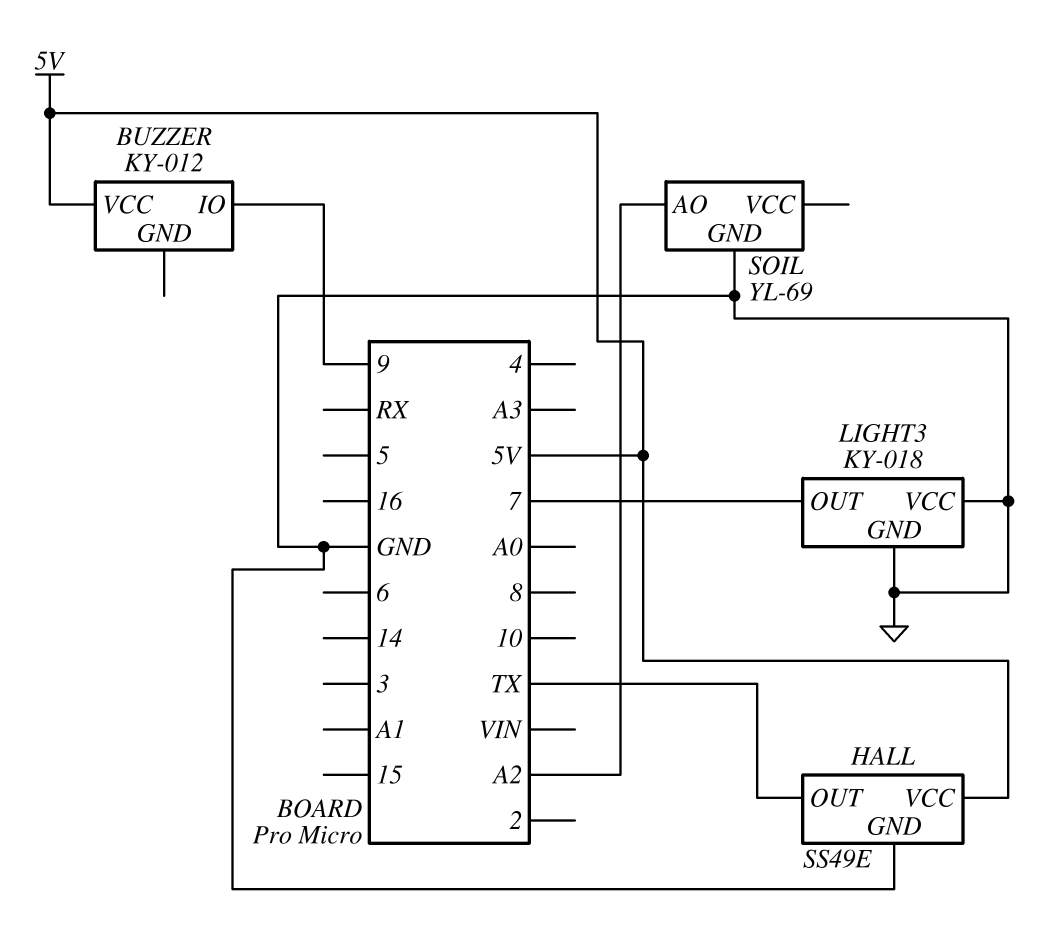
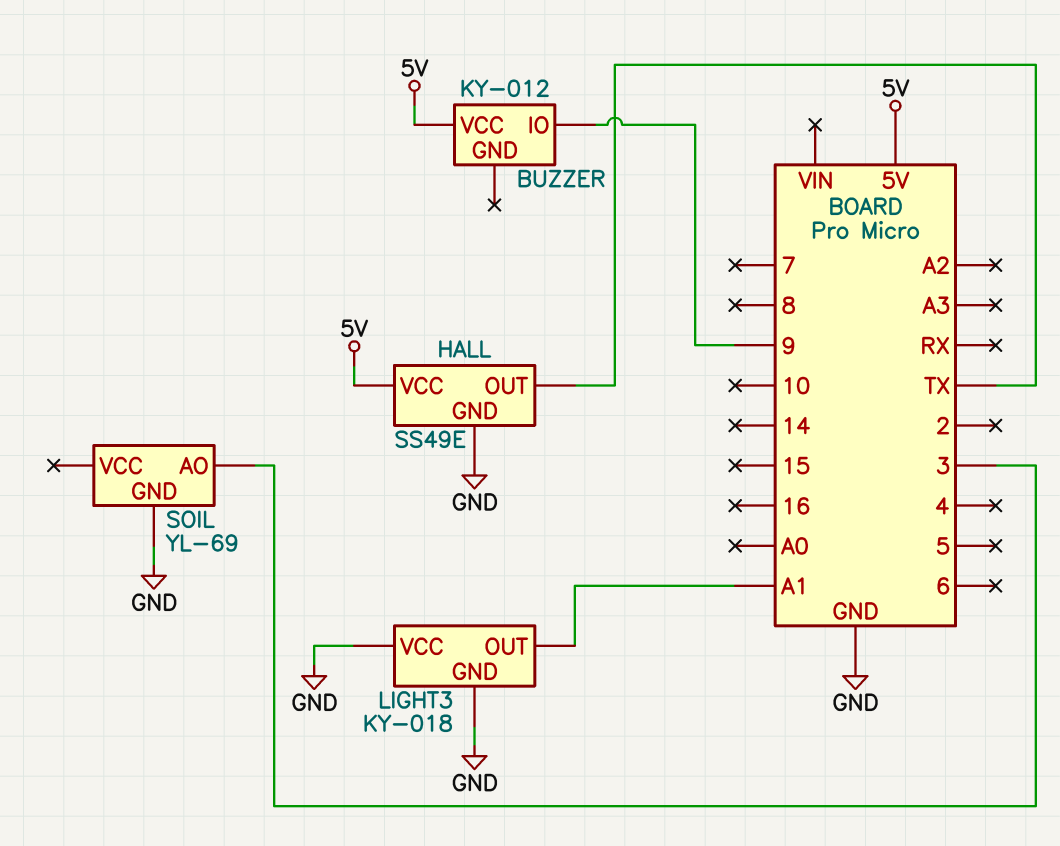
LIGHT3 pin OUT: 7 -> A1
SOIL pin AO: A2 -> 3

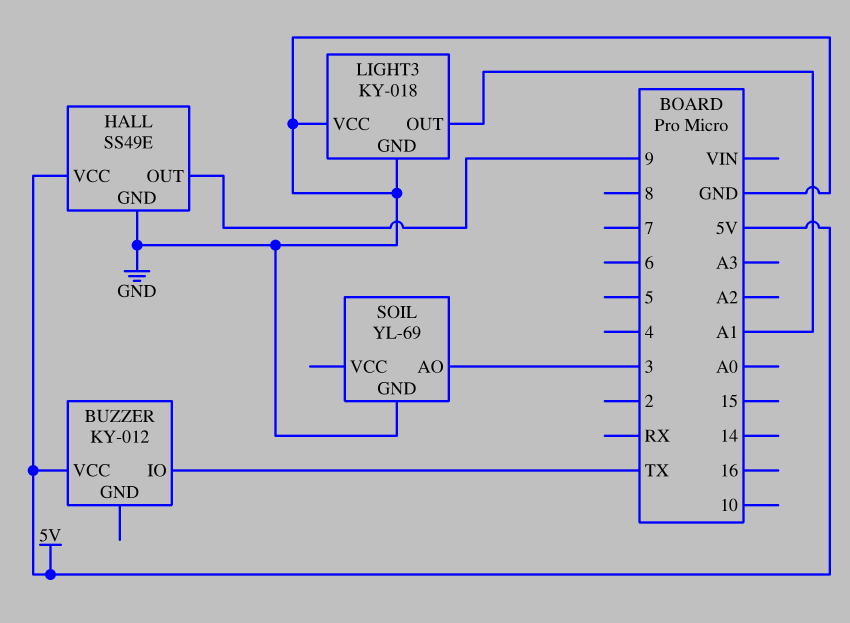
BUZZER pin IO: 9 -> TX
HALL pin OUT: TX -> 9

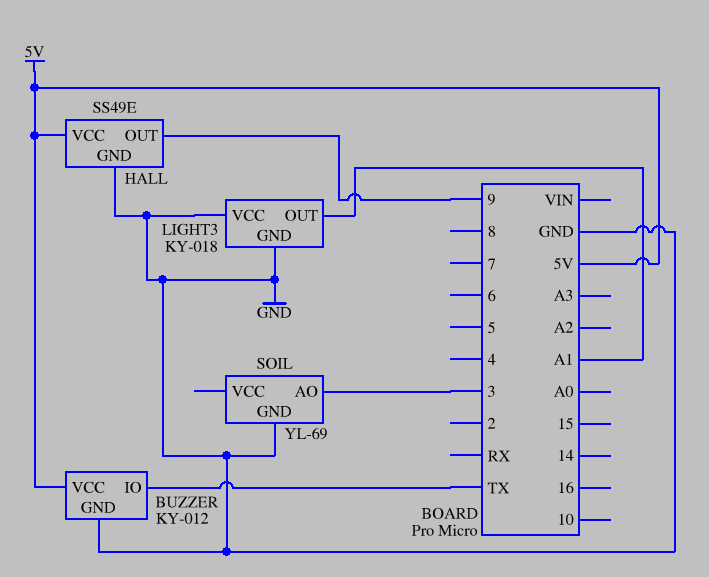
BUZZER pin GND: none -> GND

